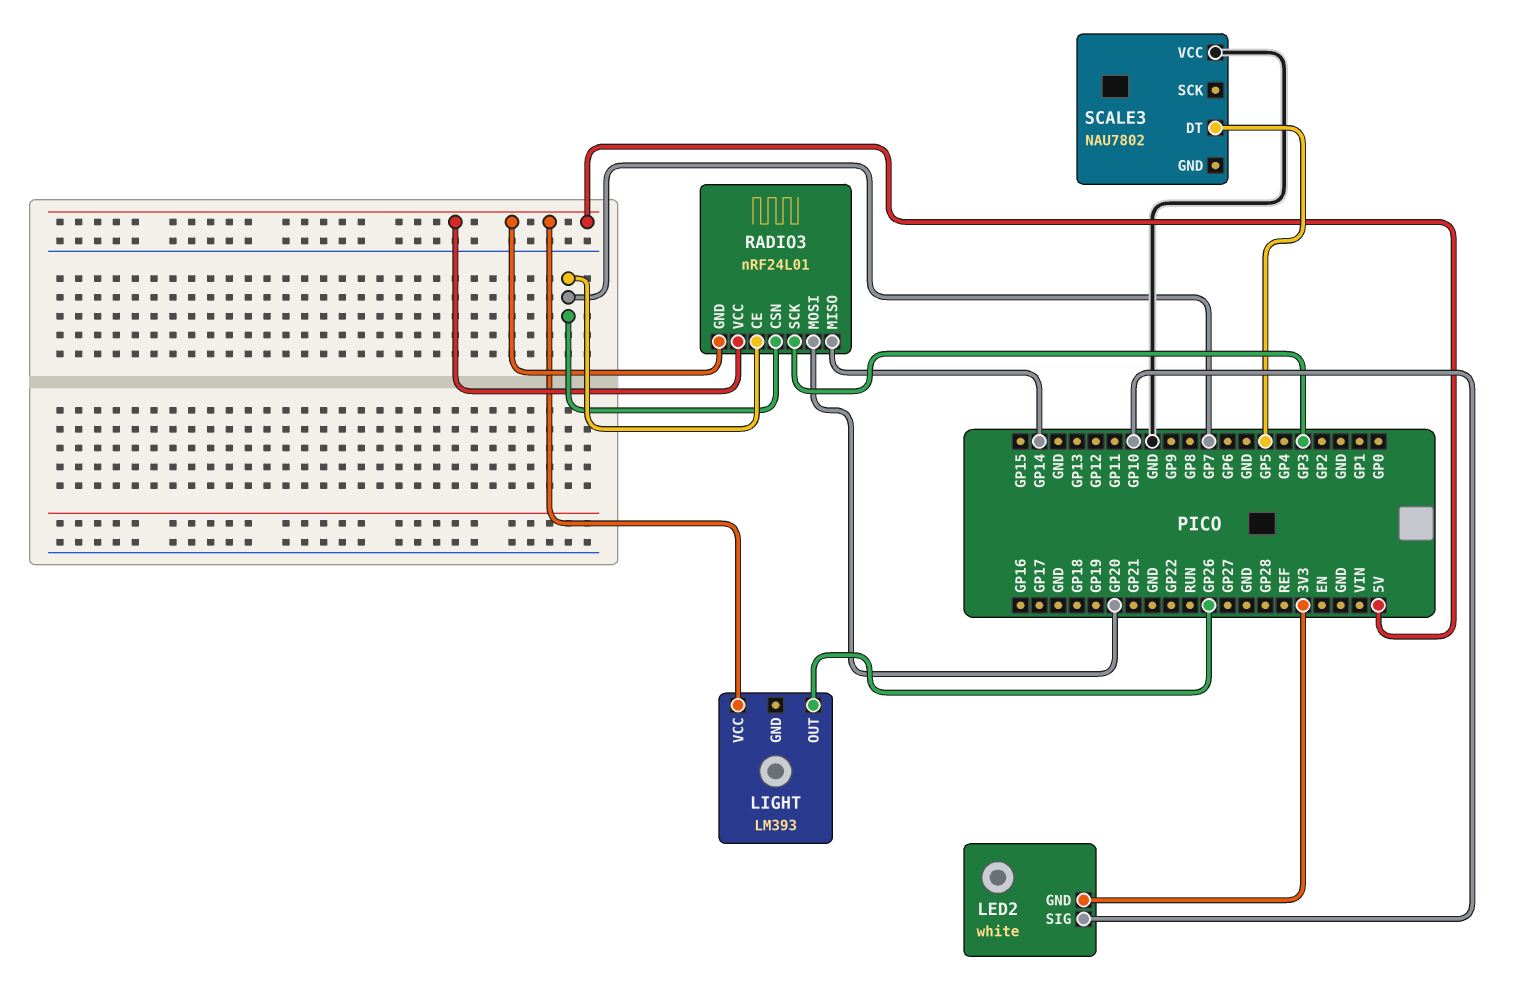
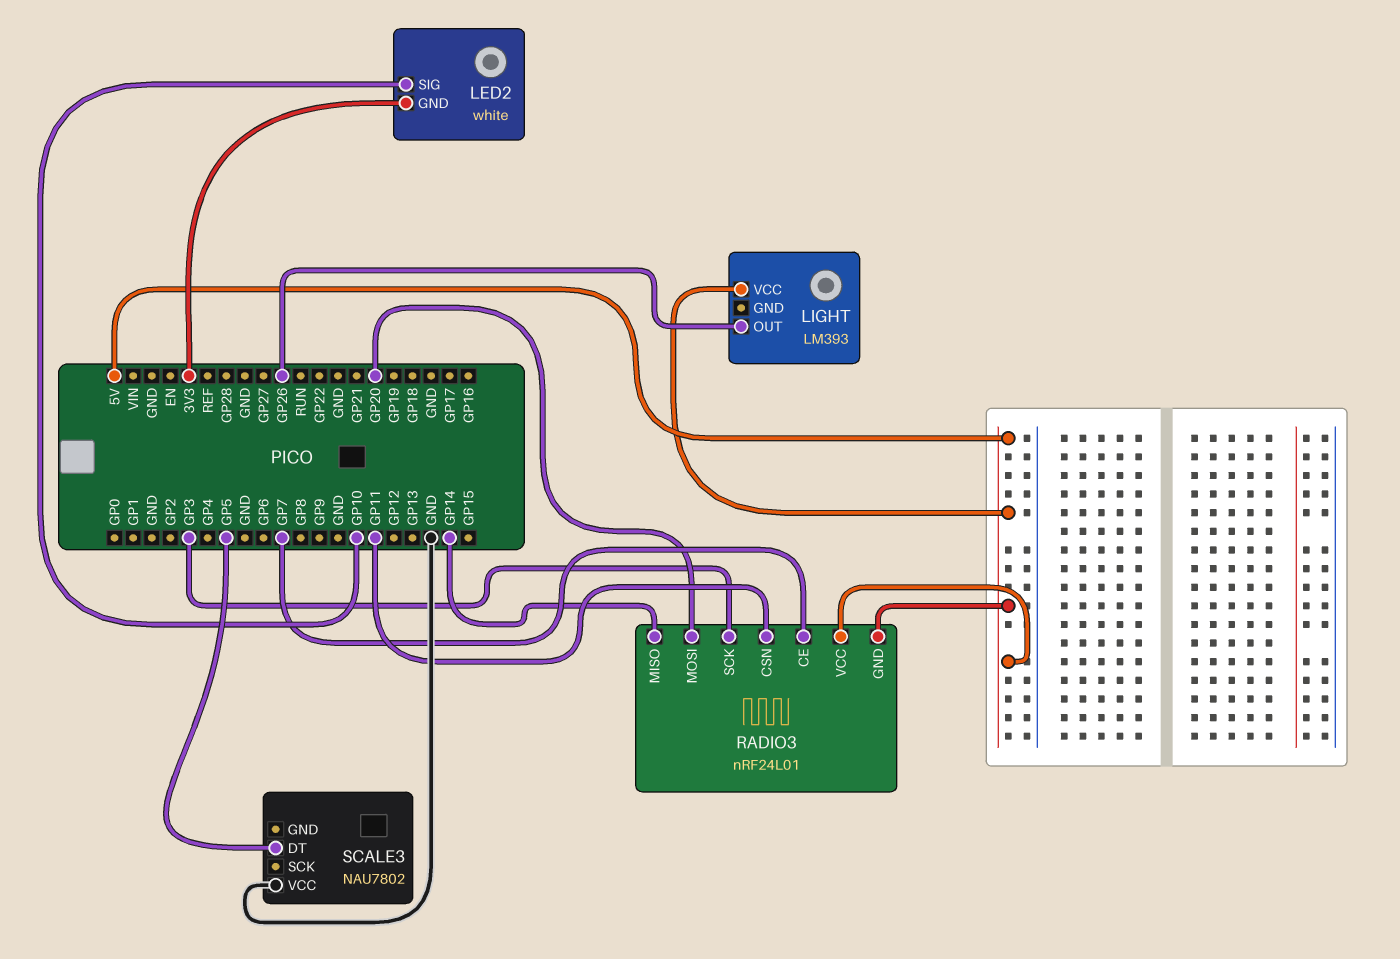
RADIO3 pin CSN: GP7 -> GP11

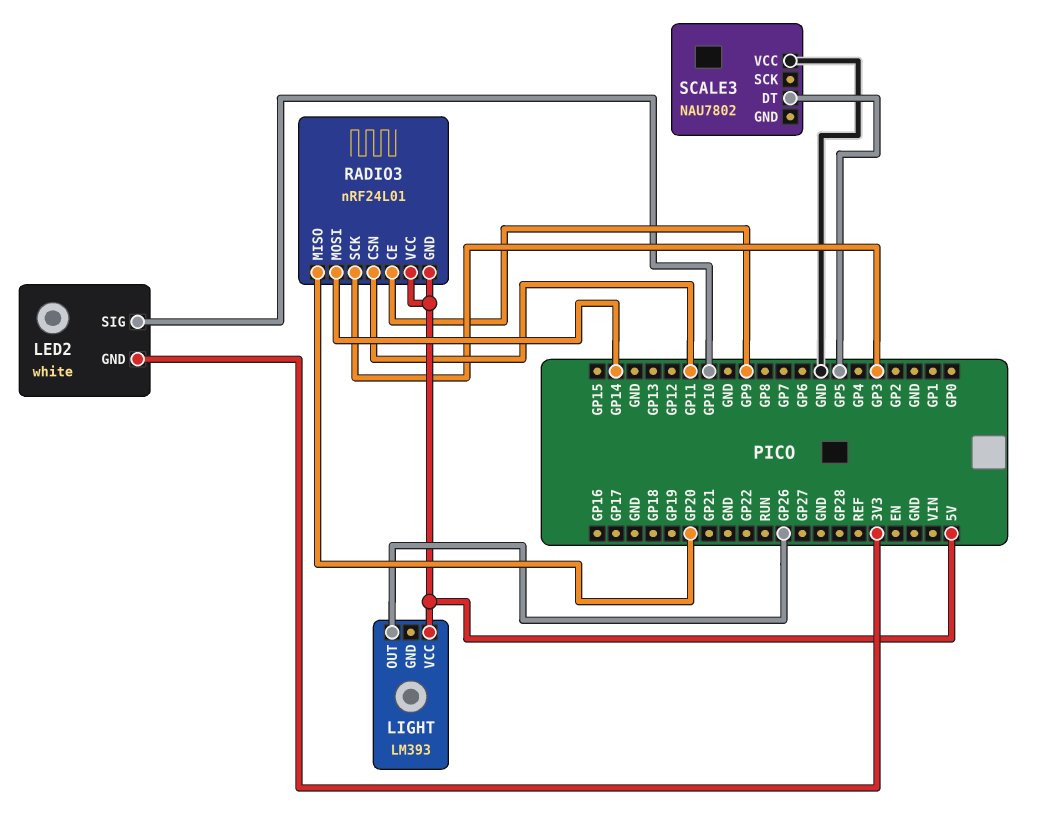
RADIO3 pin CE: GP7 -> GP9
RADIO3 pin MISO: GP14 -> GP20
RADIO3 pin MOSI: GP20 -> GP14

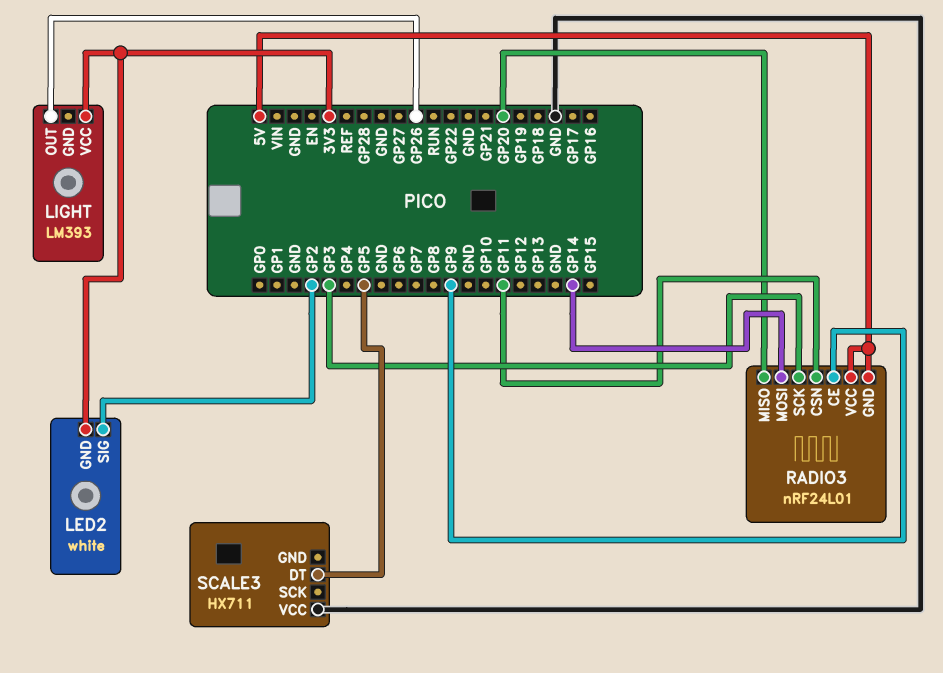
LED2 pin SIG: GP10 -> GP2
LIGHT pin VCC: 5V -> 3V3
SCALE3: NAU7802 -> HX711

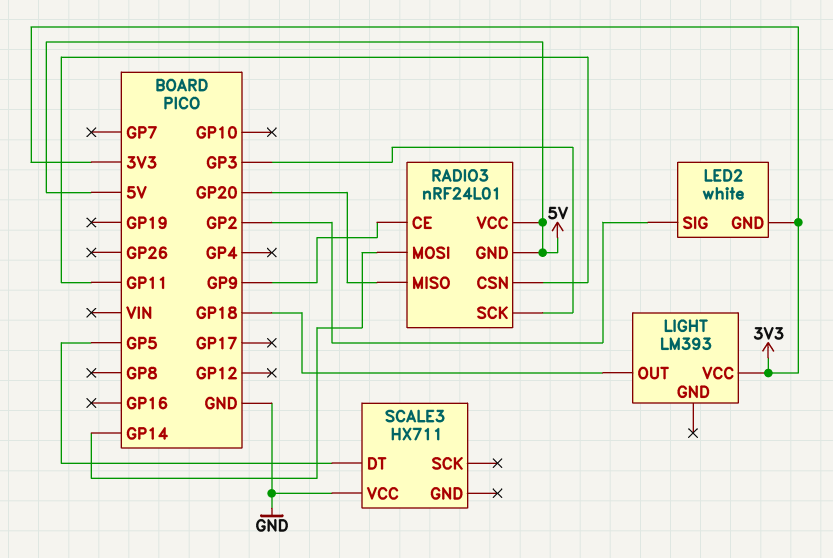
LIGHT pin OUT: GP26 -> GP18

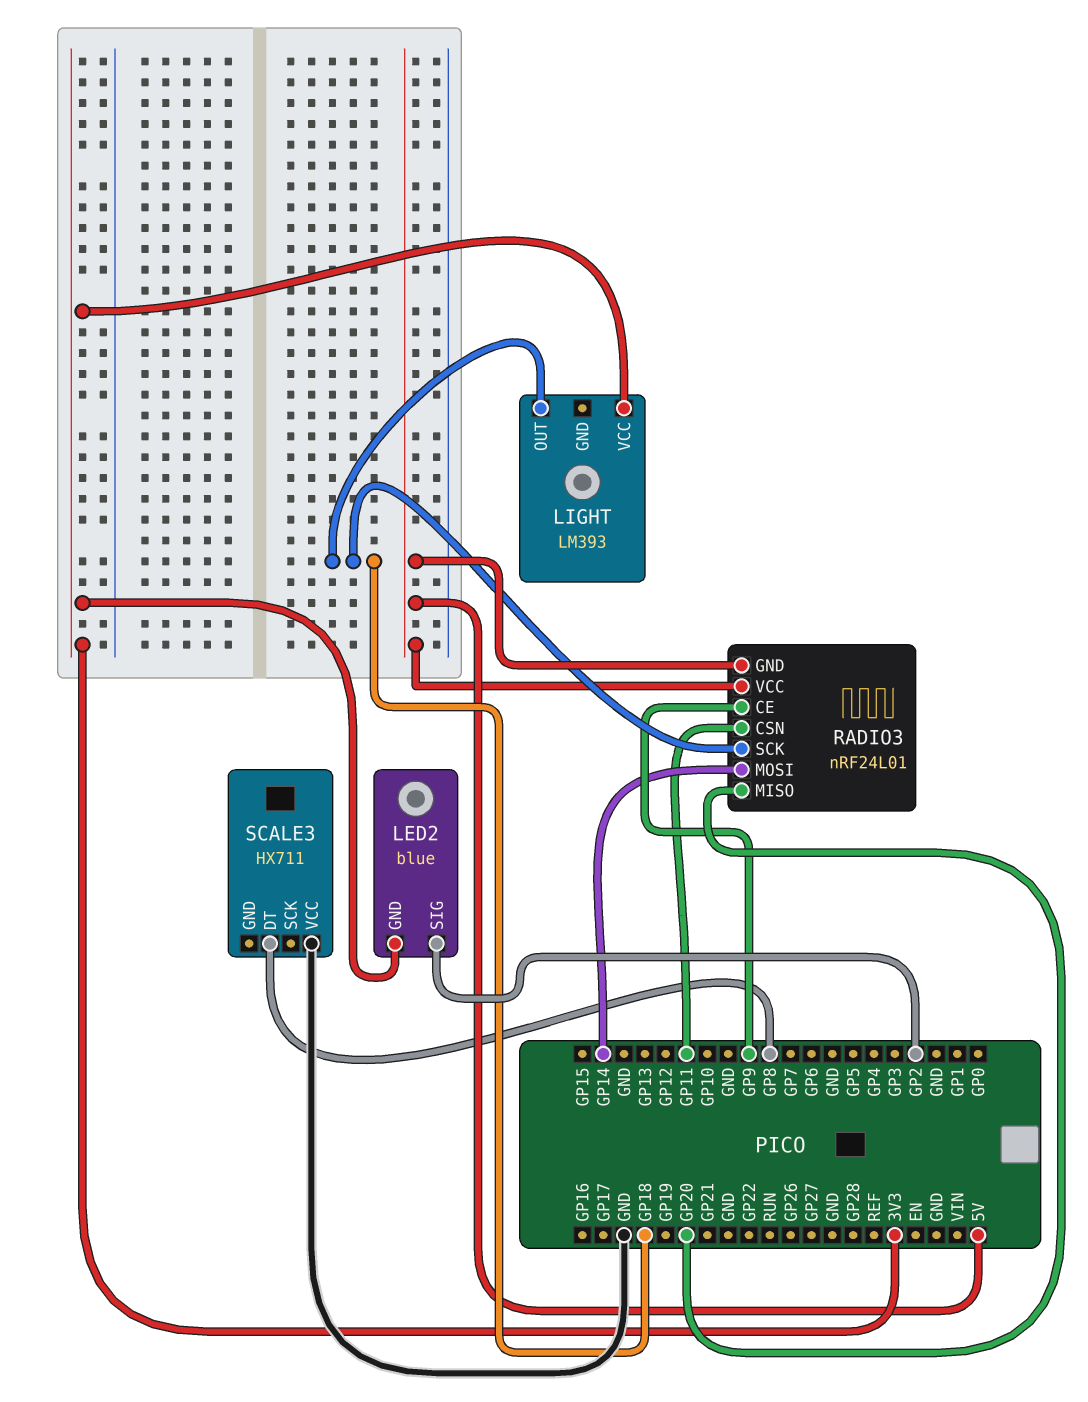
LED2: white -> blue
RADIO3 pin SCK: GP3 -> GP18
SCALE3 pin DT: GP5 -> GP8

